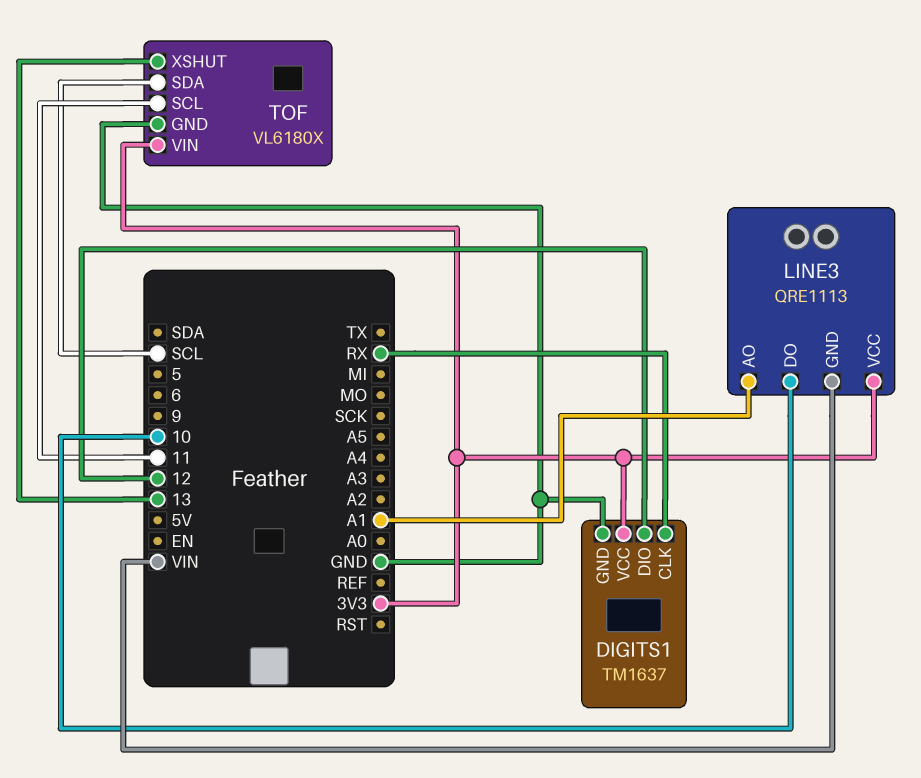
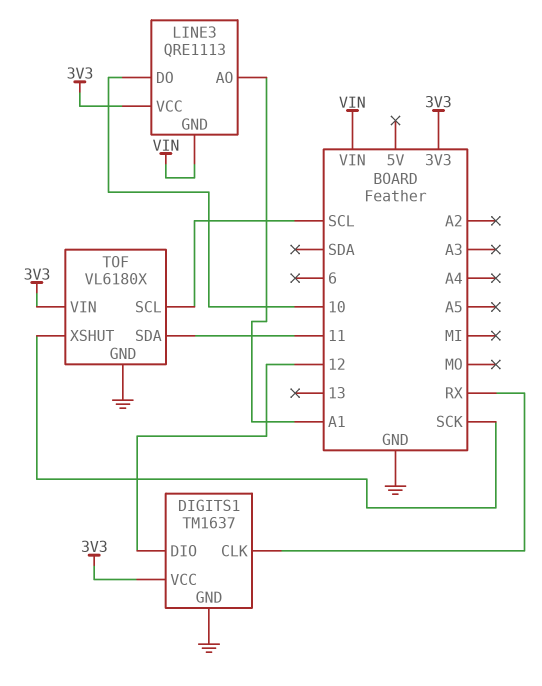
TOF pin SCL: 11 -> SCL
TOF pin SDA: SCL -> 11
TOF pin XSHUT: 13 -> SCK

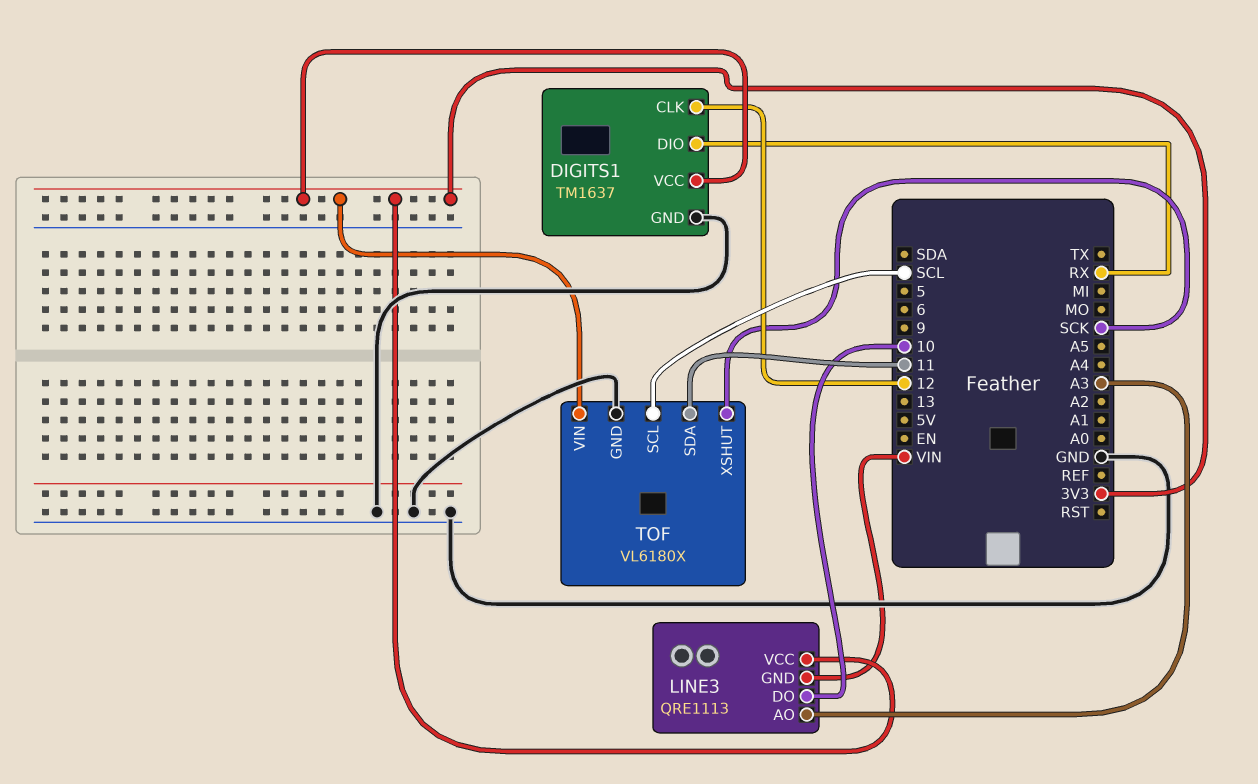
DIGITS1 pin CLK: RX -> 12
DIGITS1 pin DIO: 12 -> RX
LINE3 pin AO: A1 -> A3

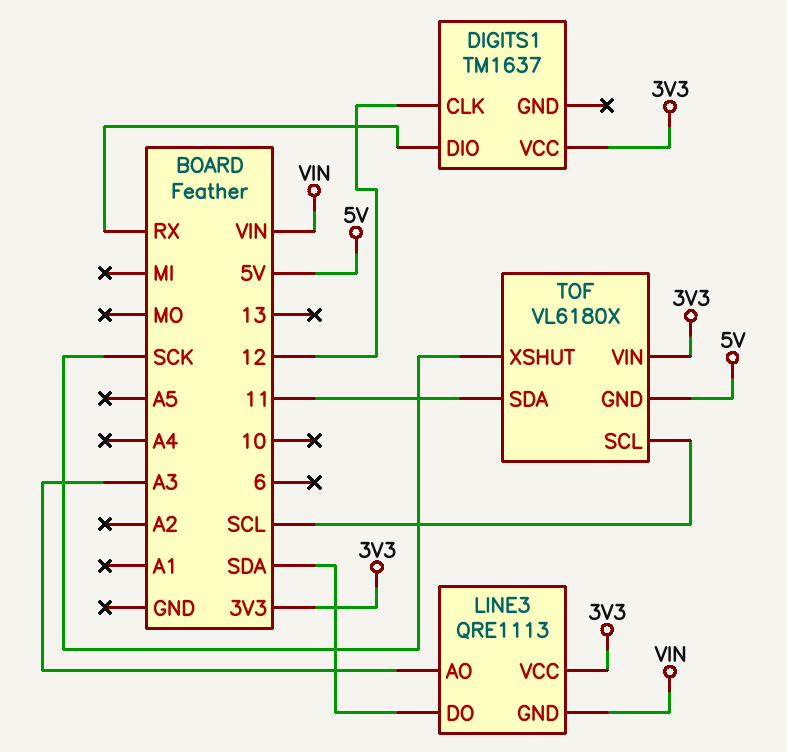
DIGITS1 pin GND: GND -> none
LINE3 pin DO: 10 -> SDA
TOF pin GND: GND -> 5V

